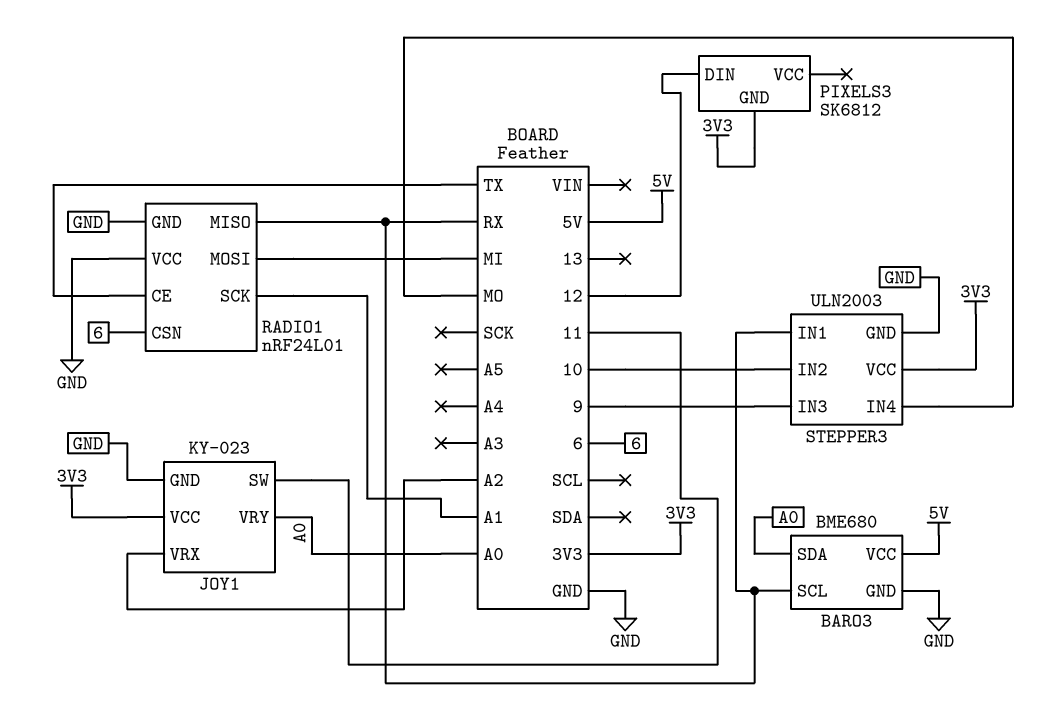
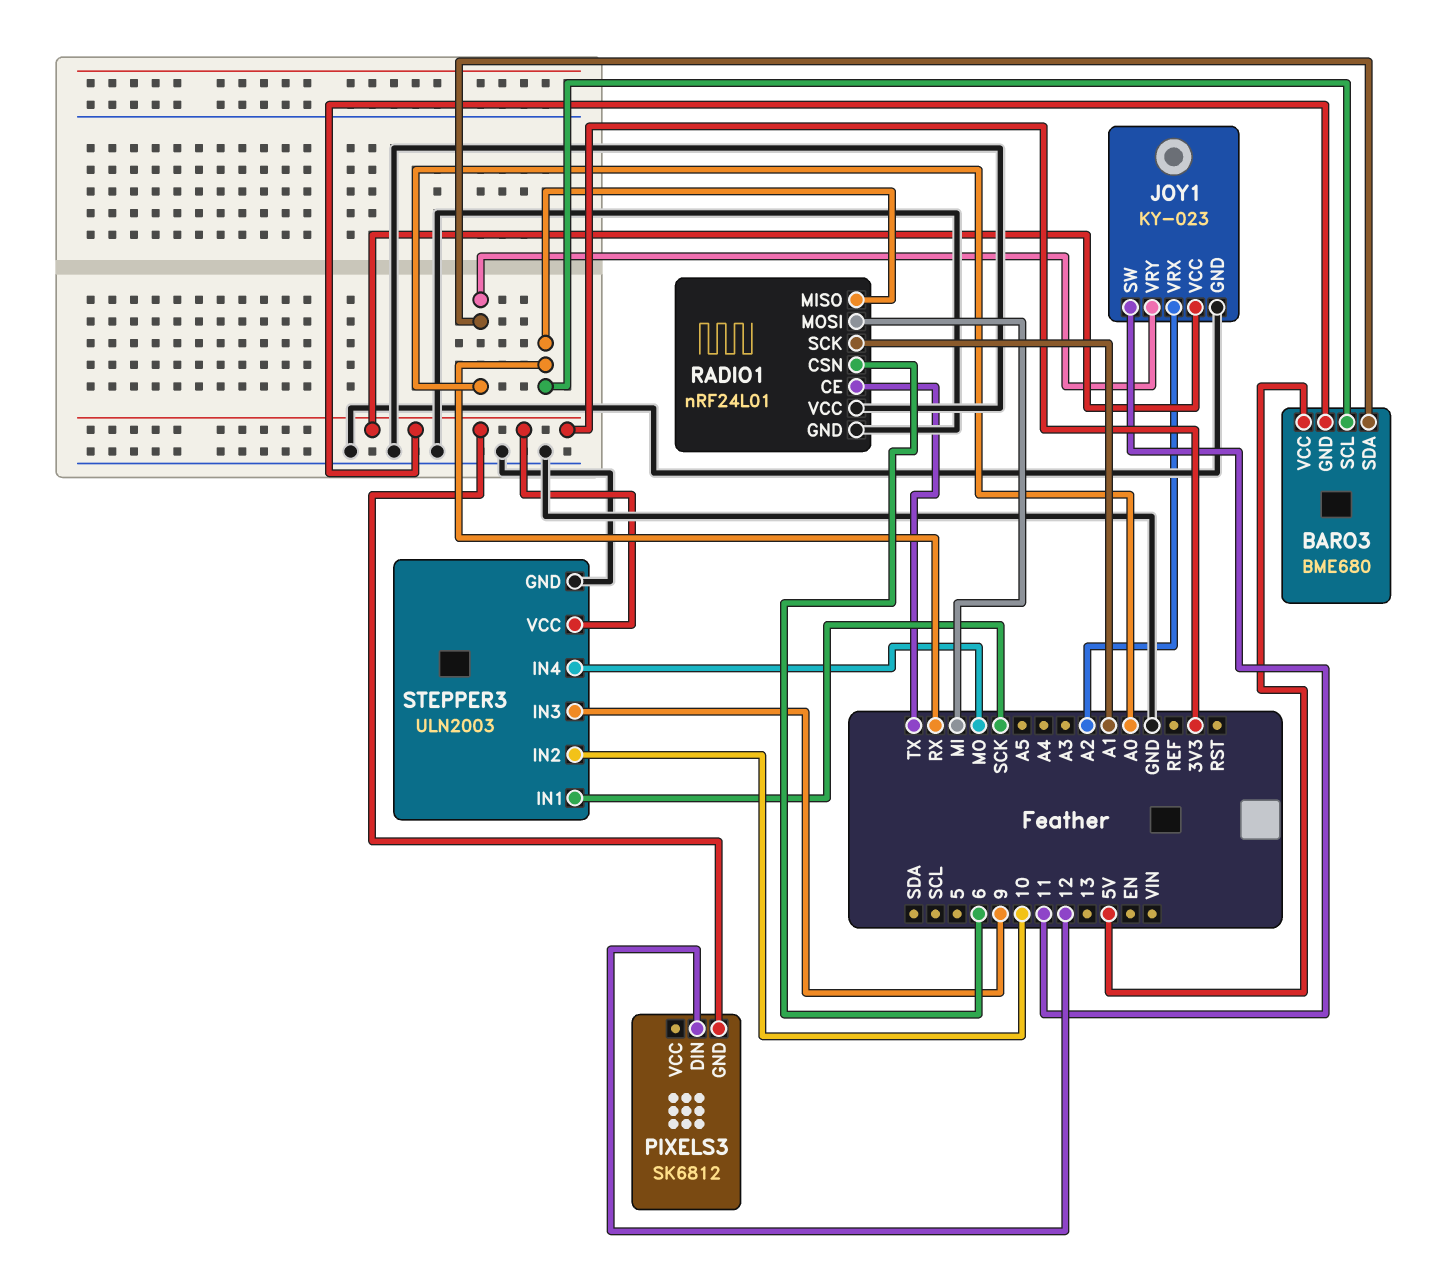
BARO3 pin GND: GND -> 3V3
STEPPER3 pin IN1: RX -> SCK

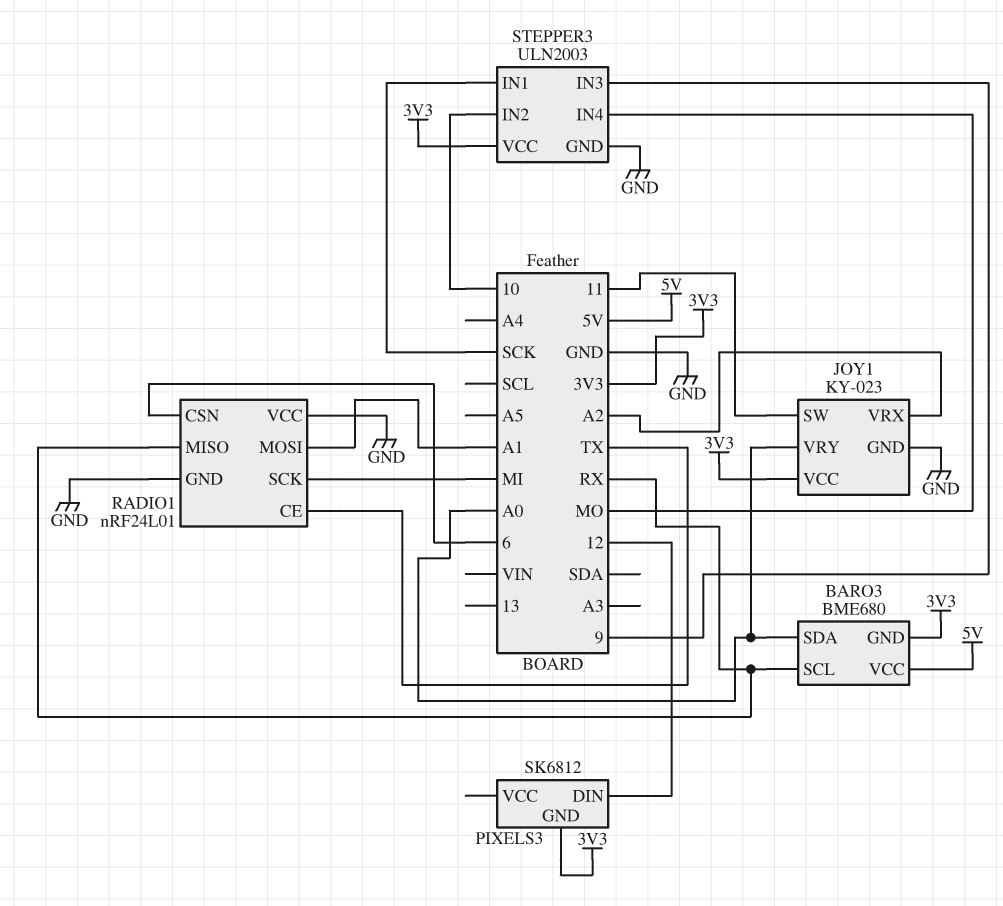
RADIO1 pin MOSI: MI -> A1
RADIO1 pin SCK: A1 -> MI

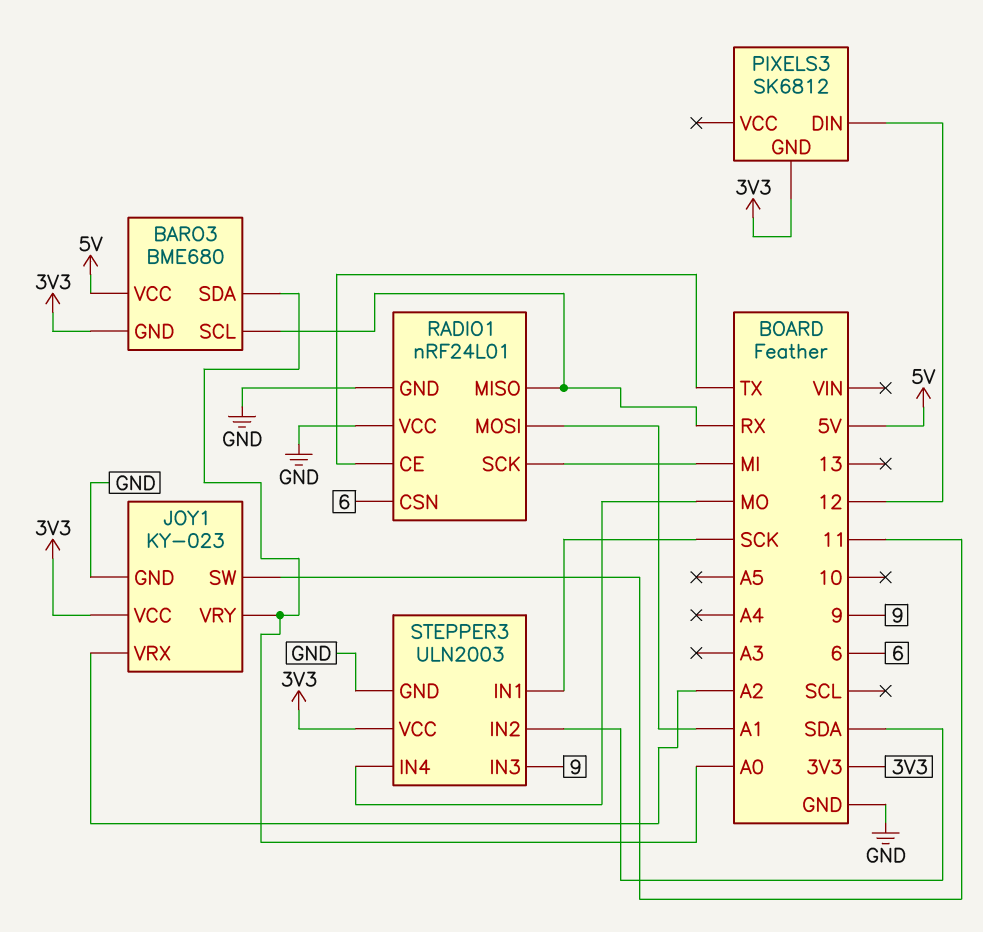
STEPPER3 pin IN2: 10 -> SDA

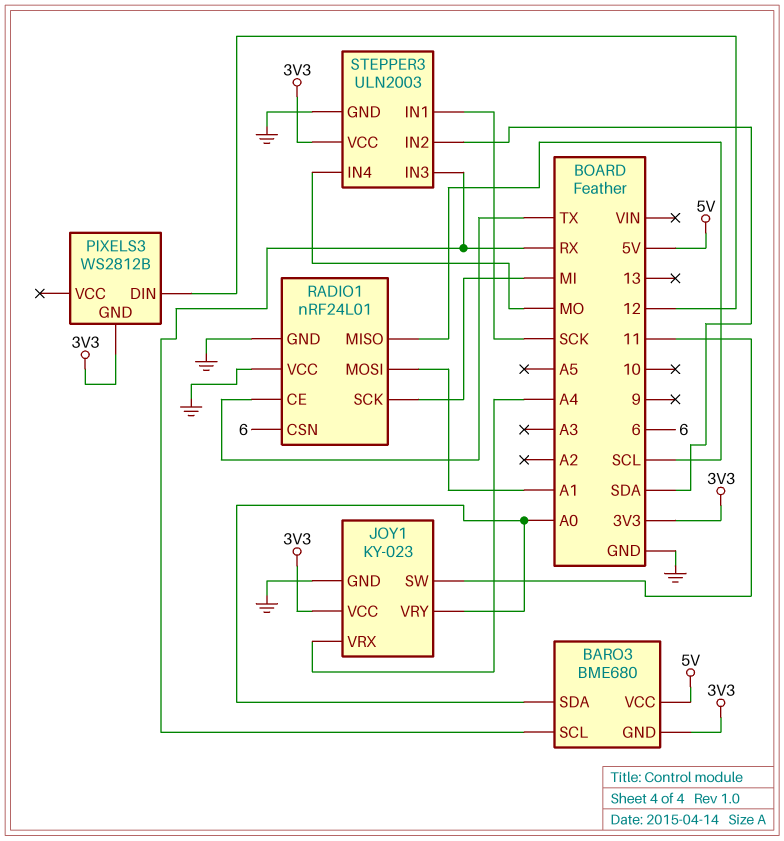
JOY1 pin VRX: A2 -> A4
PIXELS3: SK6812 -> WS2812B
RADIO1 pin MISO: RX -> SCL
STEPPER3 pin IN3: 9 -> RX

